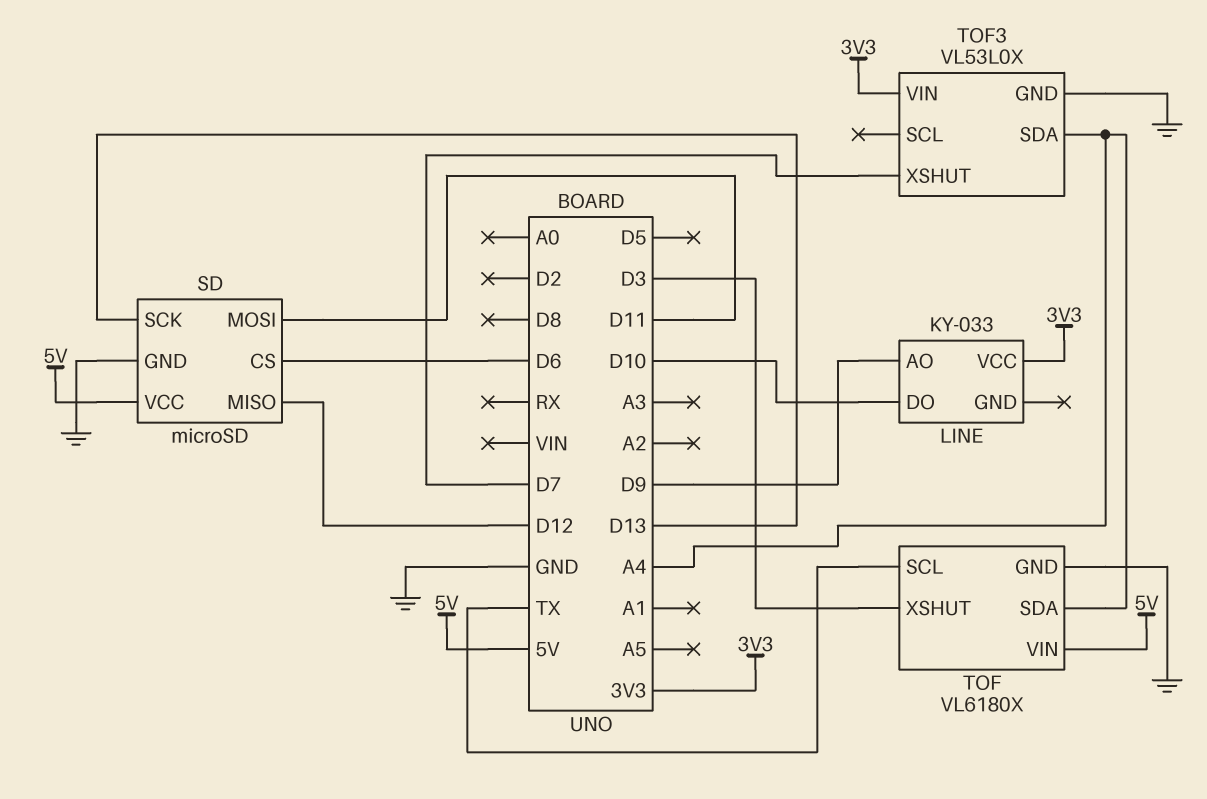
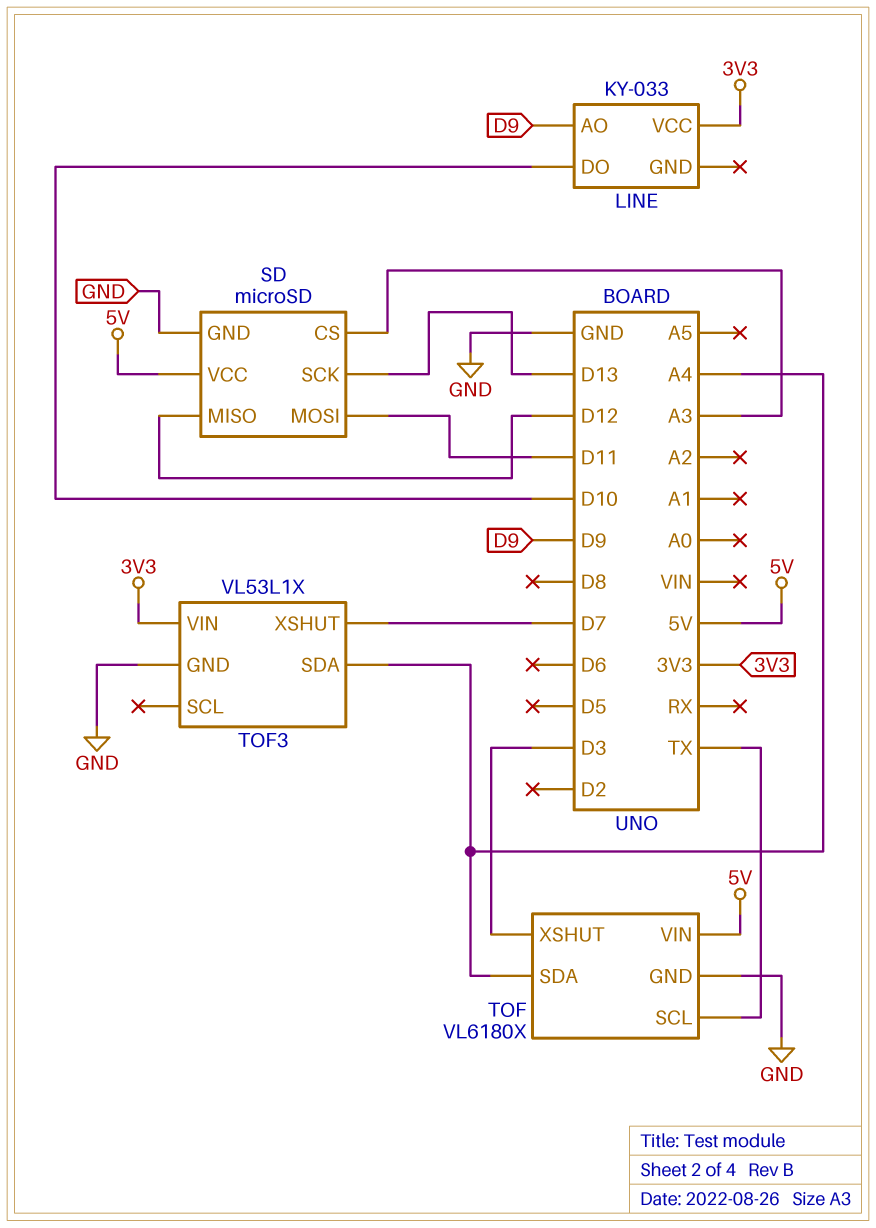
SD pin CS: D6 -> A3
TOF3: VL53L0X -> VL53L1X

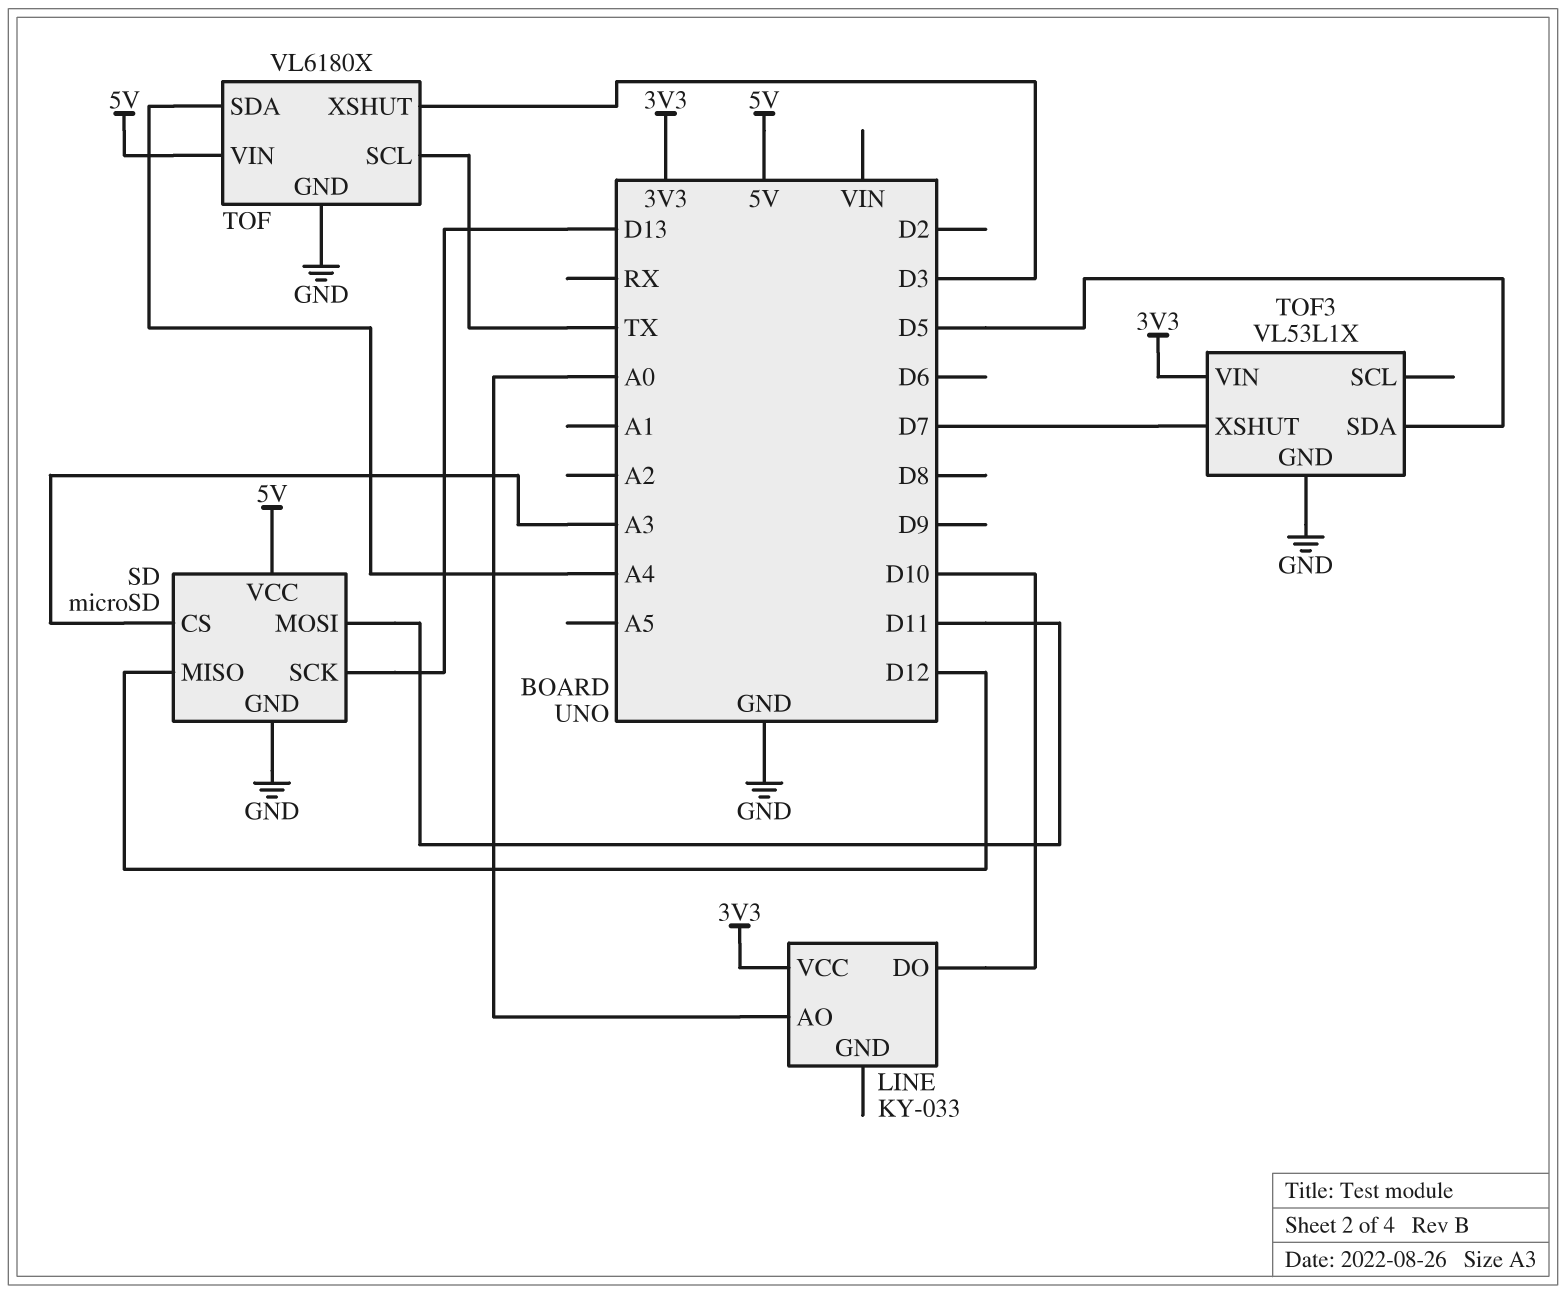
LINE pin AO: D9 -> A0
TOF3 pin SDA: A4 -> D5

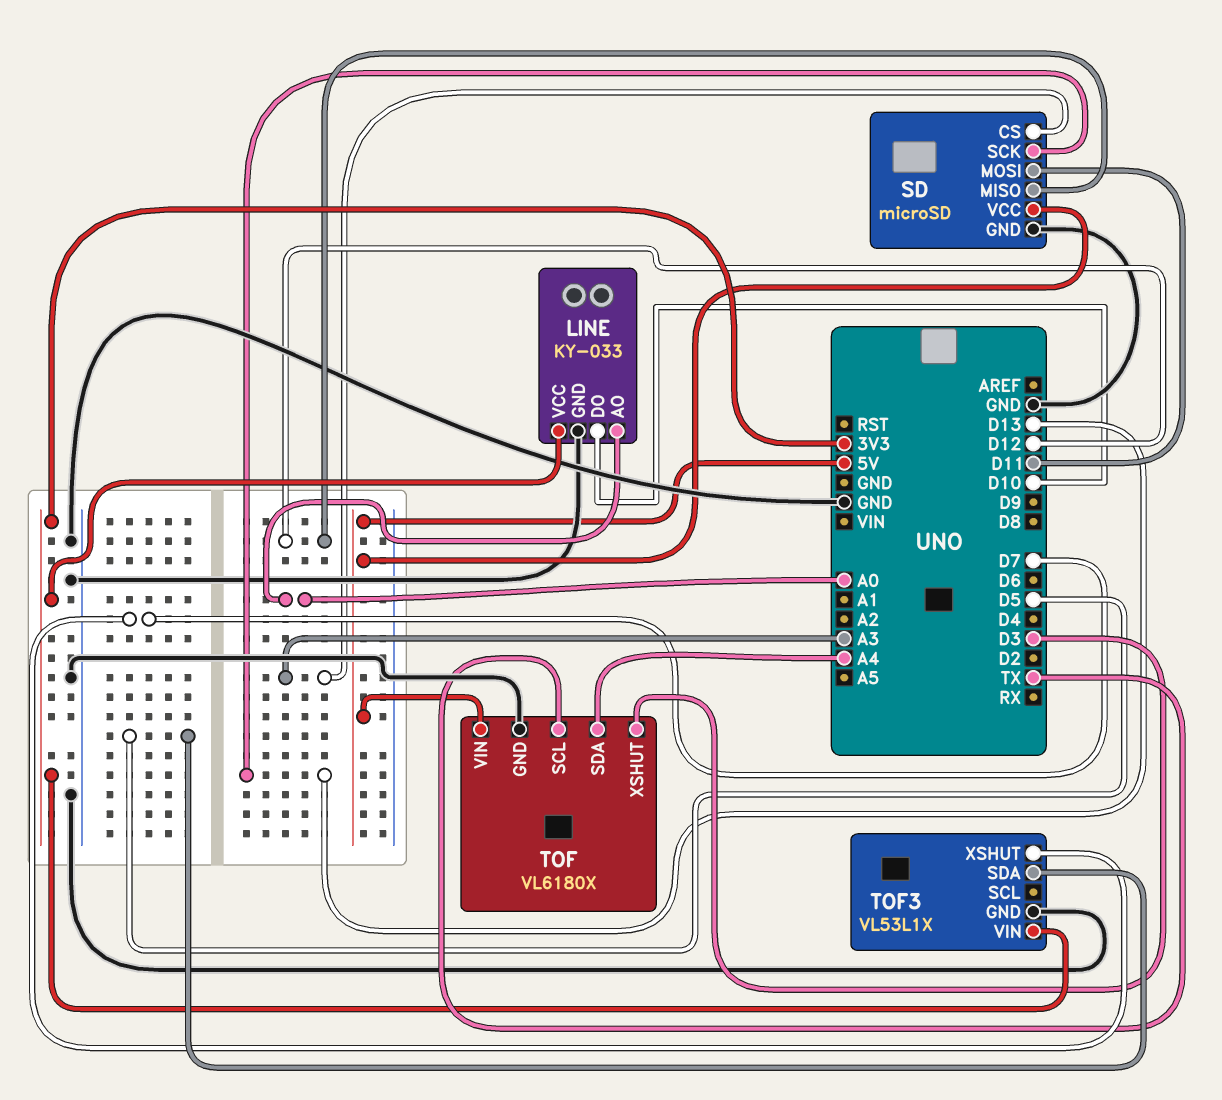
LINE pin GND: none -> GND

